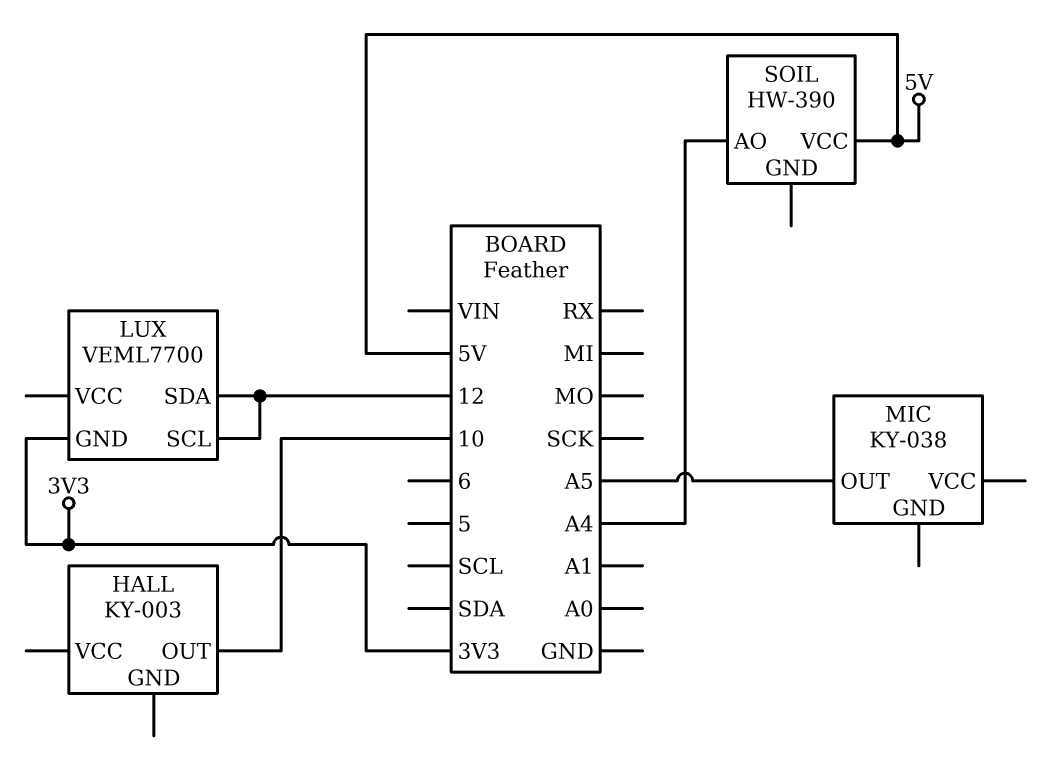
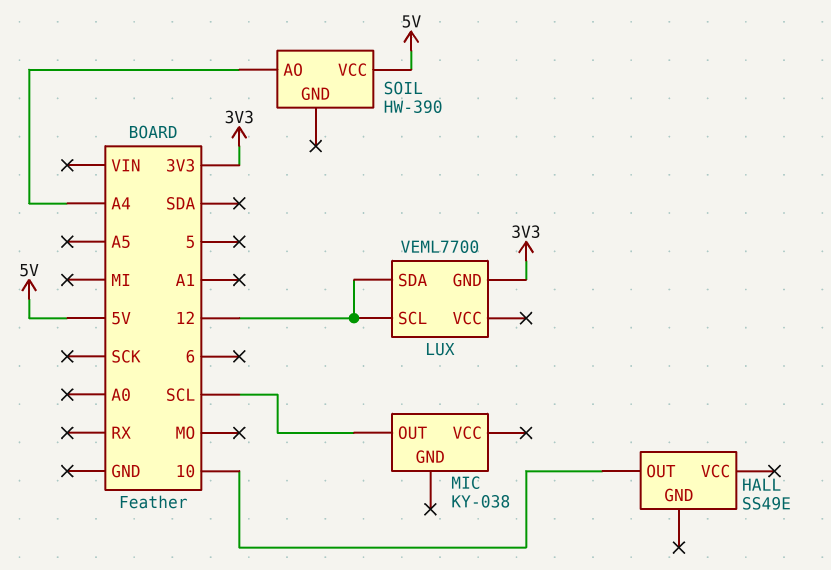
HALL: KY-003 -> SS49E
MIC pin OUT: A5 -> SCL

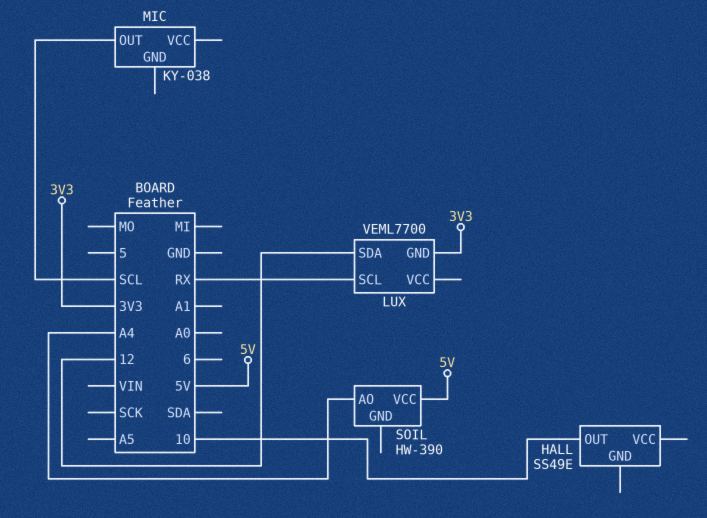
LUX pin SCL: 12 -> RX

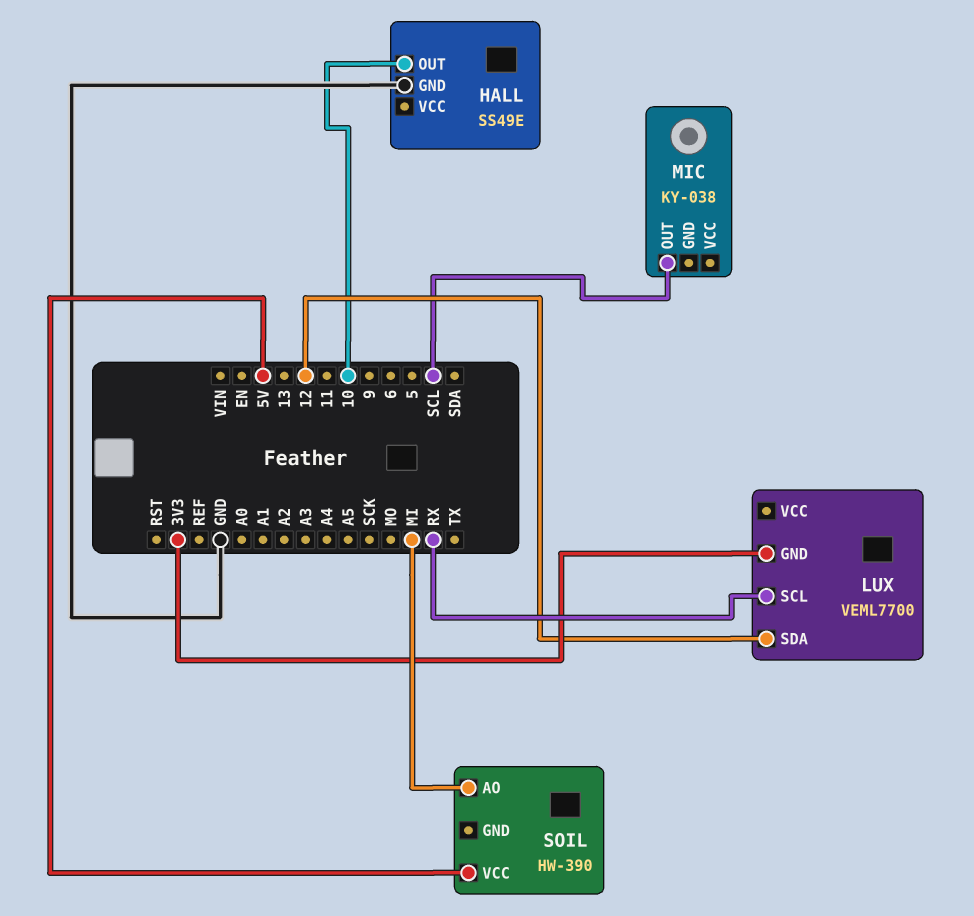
HALL pin GND: none -> GND
SOIL pin AO: A4 -> MI

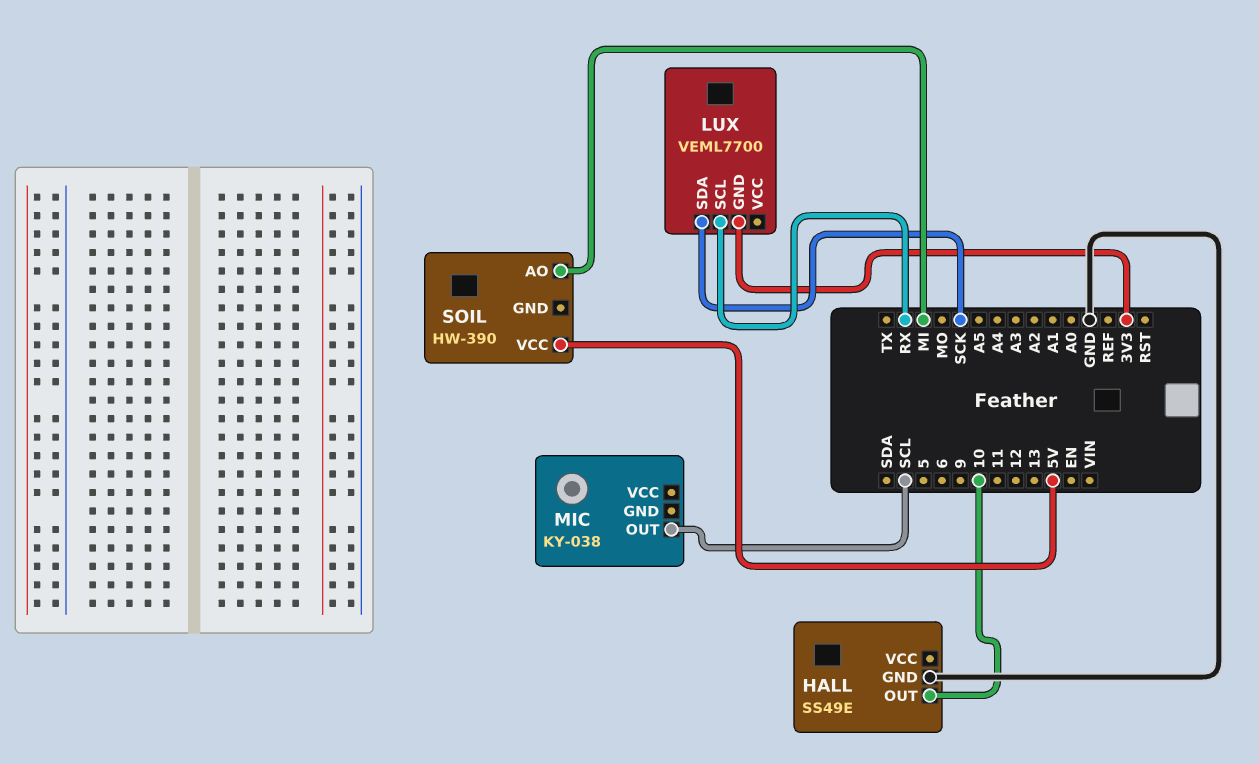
LUX pin SDA: 12 -> SCK

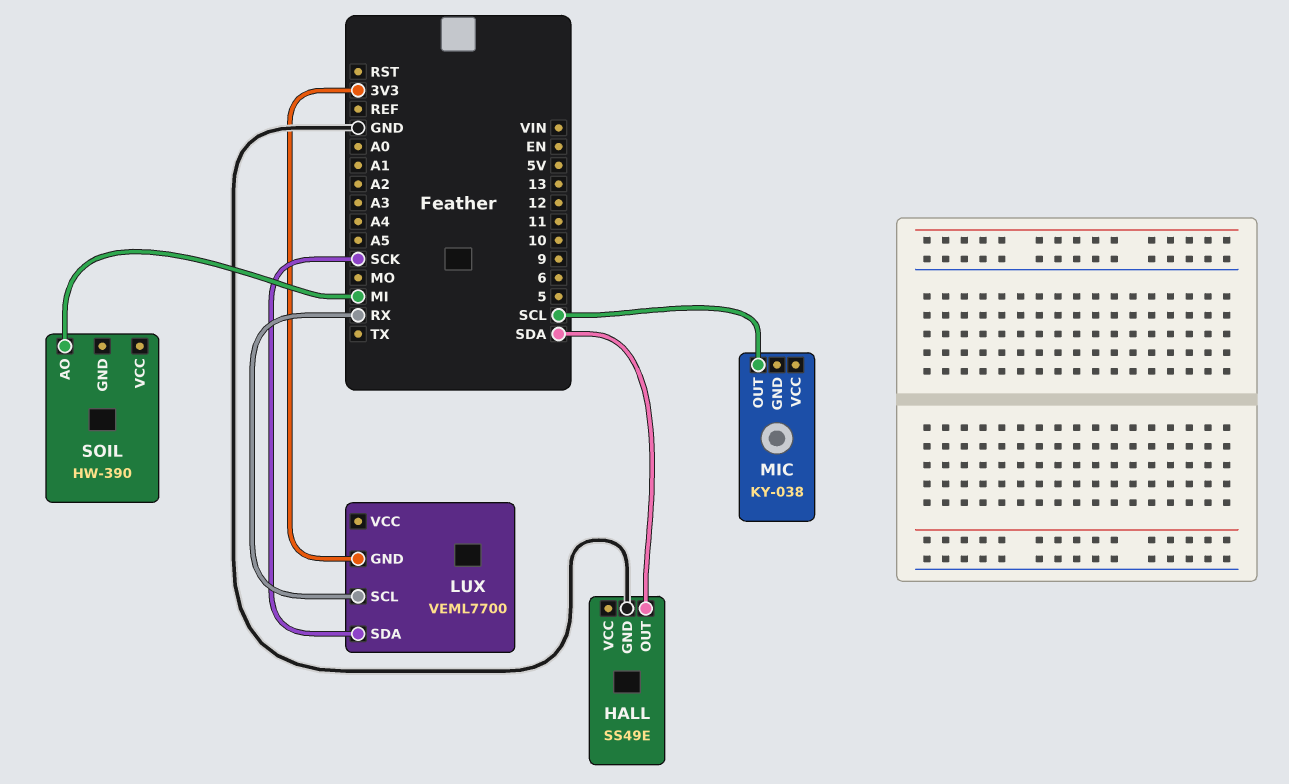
HALL pin OUT: 10 -> SDA
SOIL pin VCC: 5V -> none

